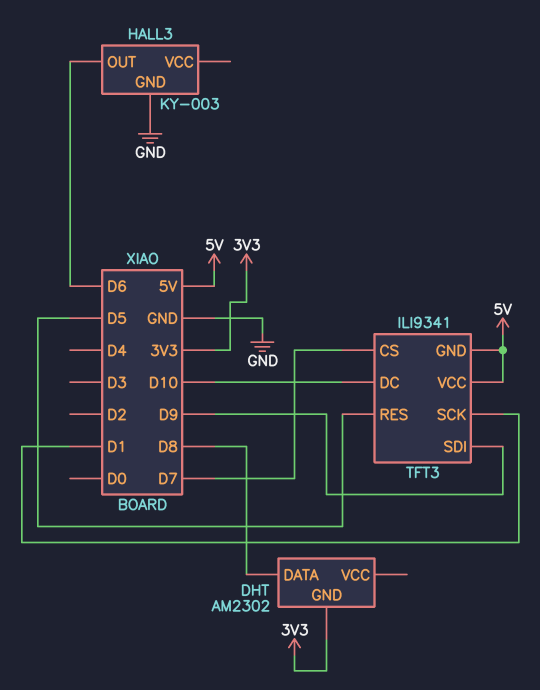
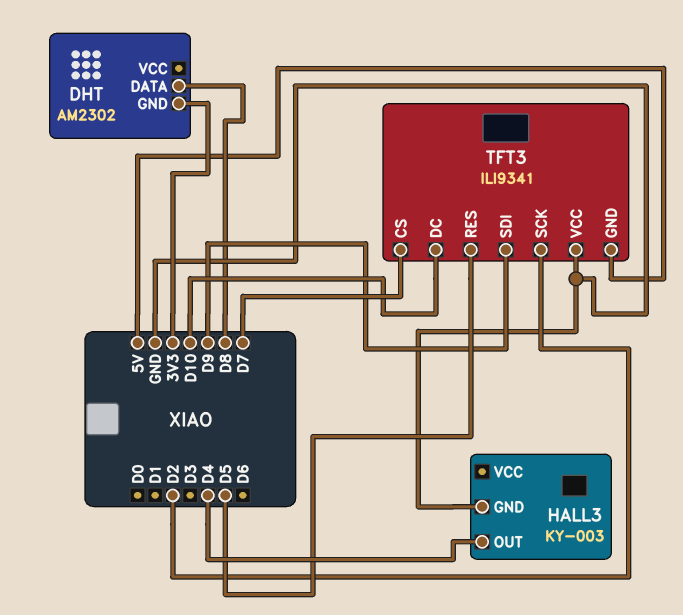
HALL3 pin OUT: D6 -> D4
TFT3 pin SCK: D1 -> D2
TFT3 pin VCC: 5V -> GND

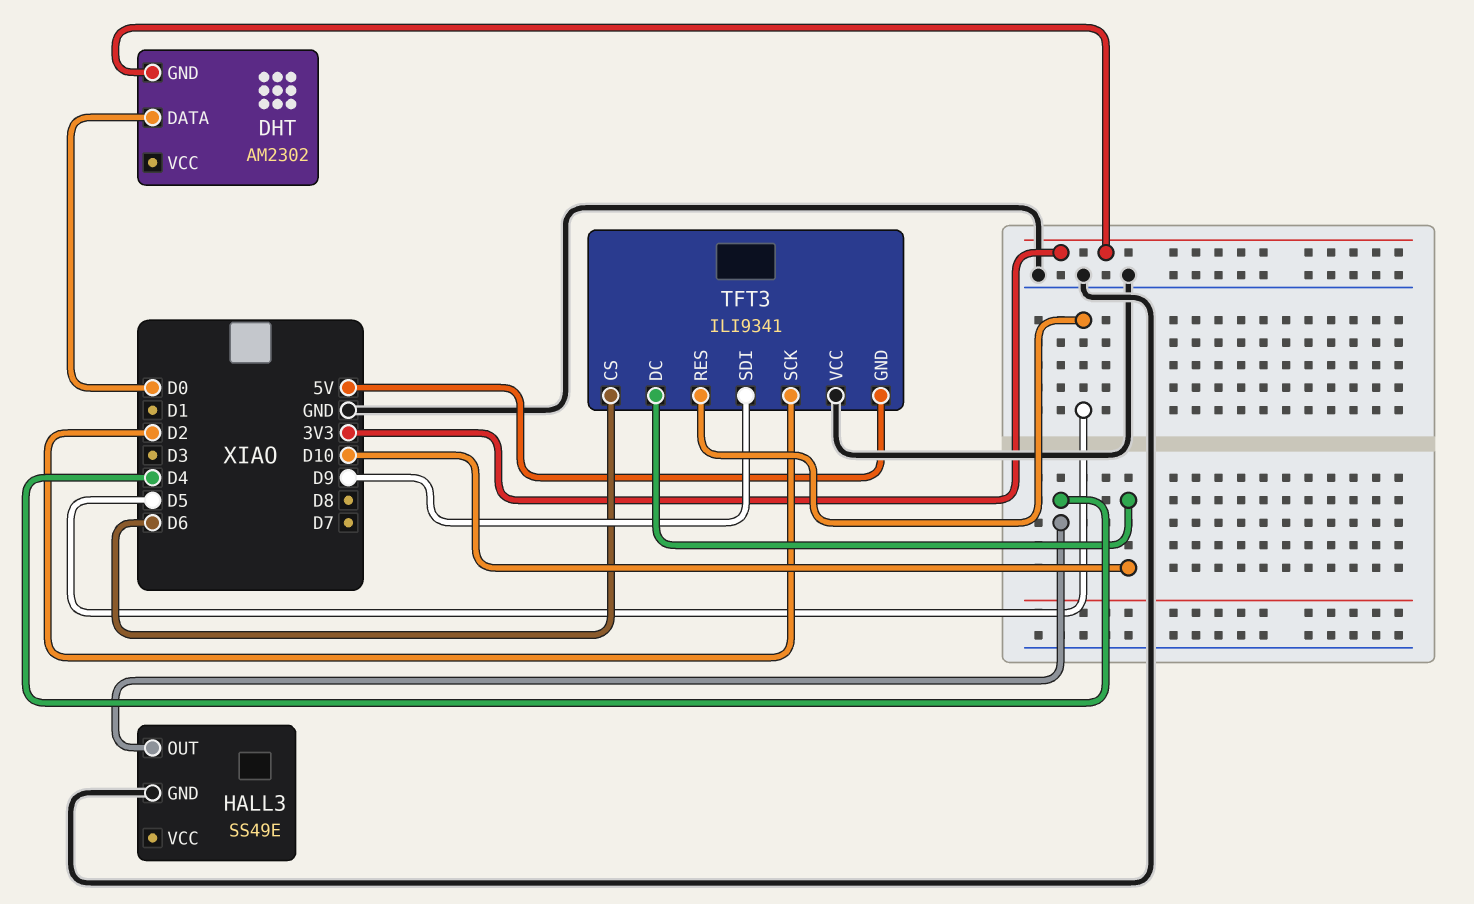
DHT pin DATA: D8 -> D0
HALL3: KY-003 -> SS49E
TFT3 pin CS: D7 -> D6

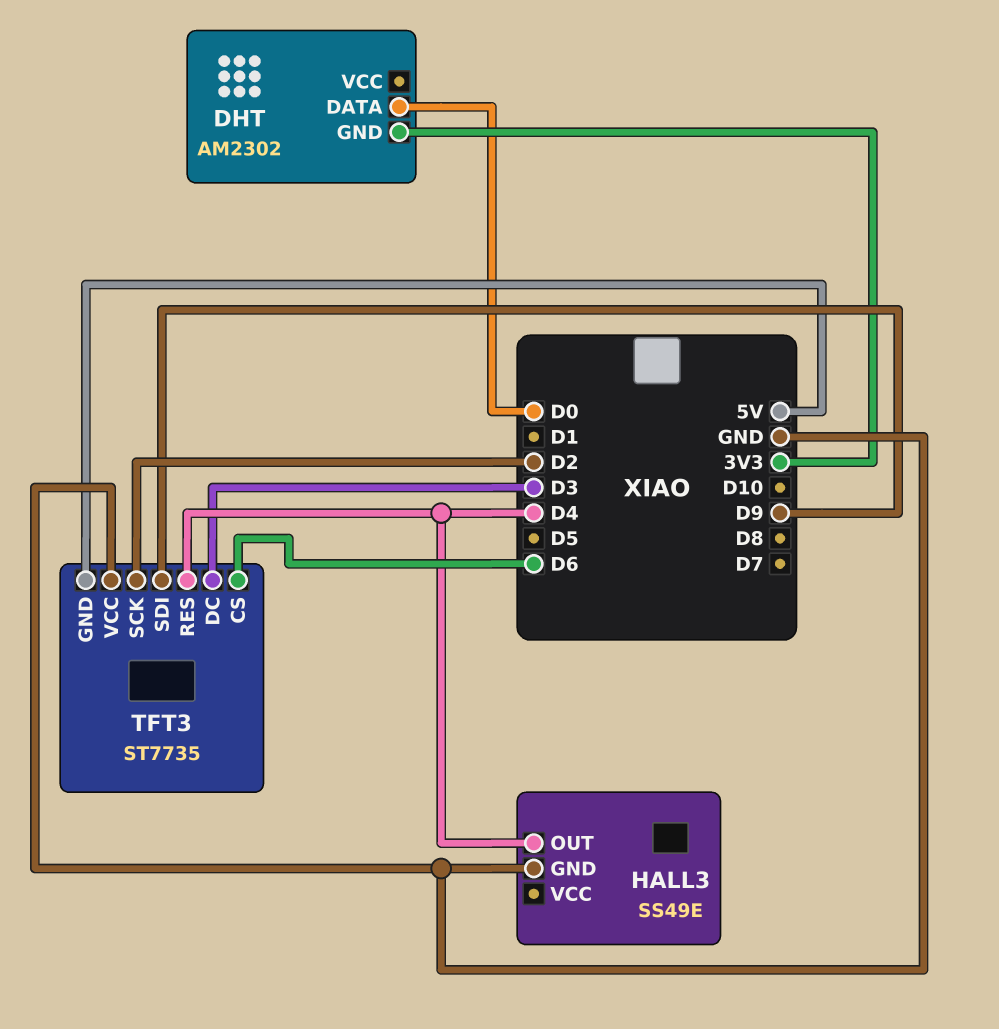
TFT3: ILI9341 -> ST7735
TFT3 pin DC: D10 -> D3
TFT3 pin RES: D5 -> D4

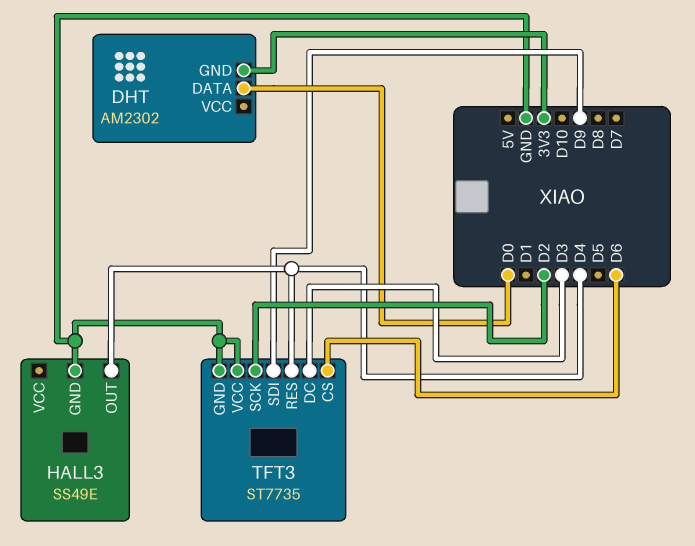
TFT3 pin GND: 5V -> GND

